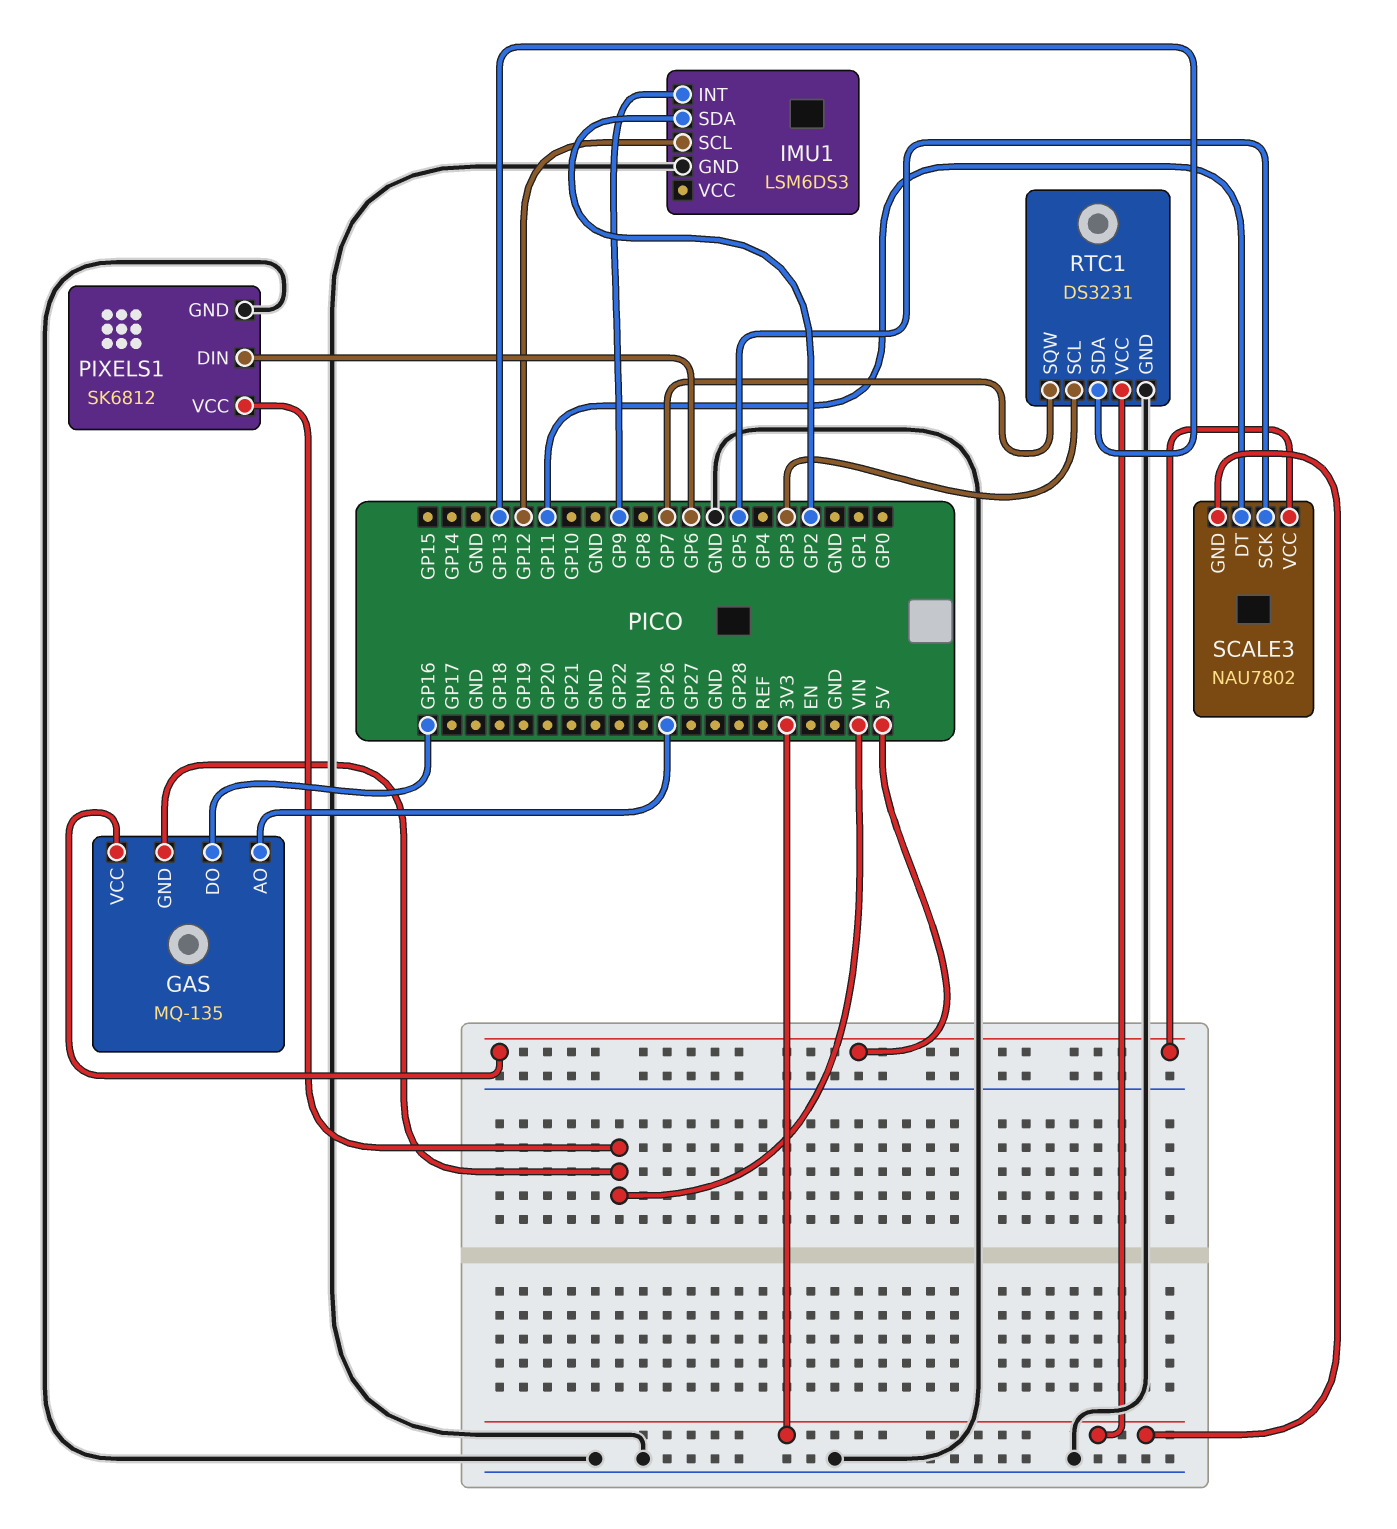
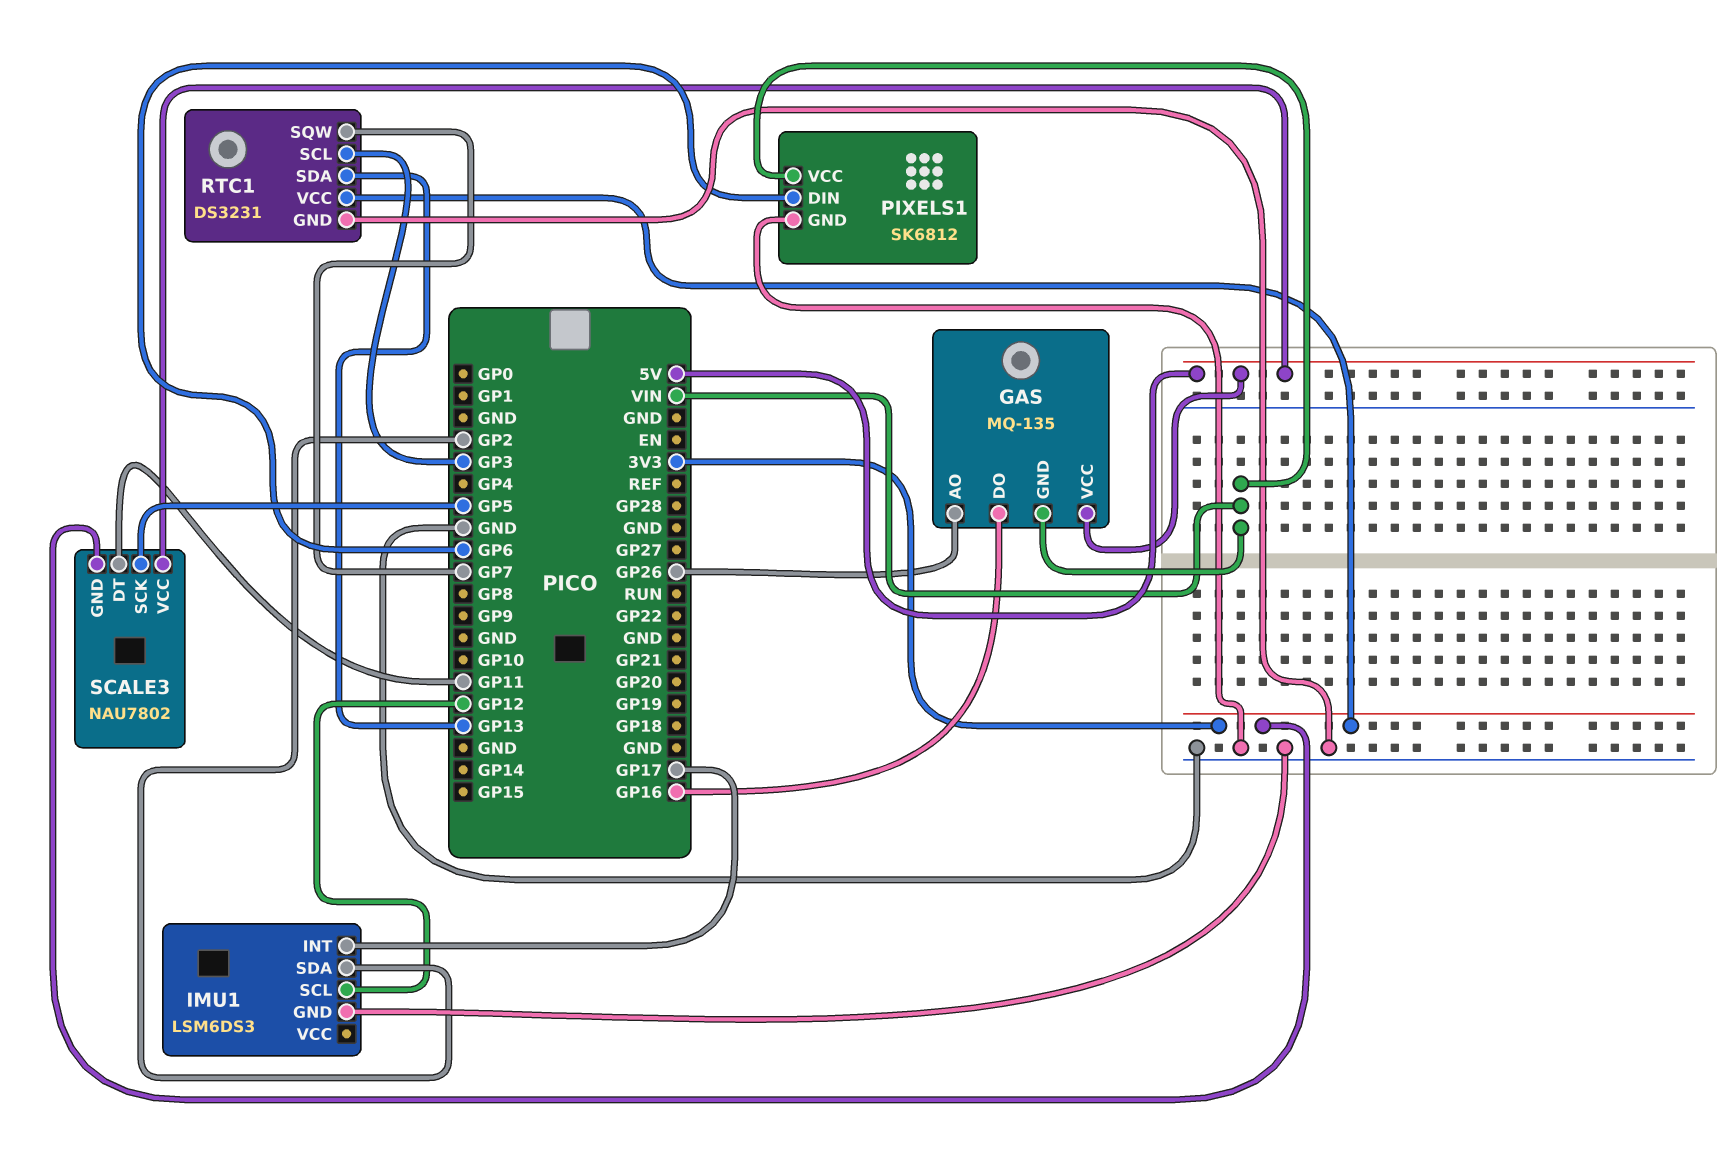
IMU1 pin INT: GP9 -> GP17

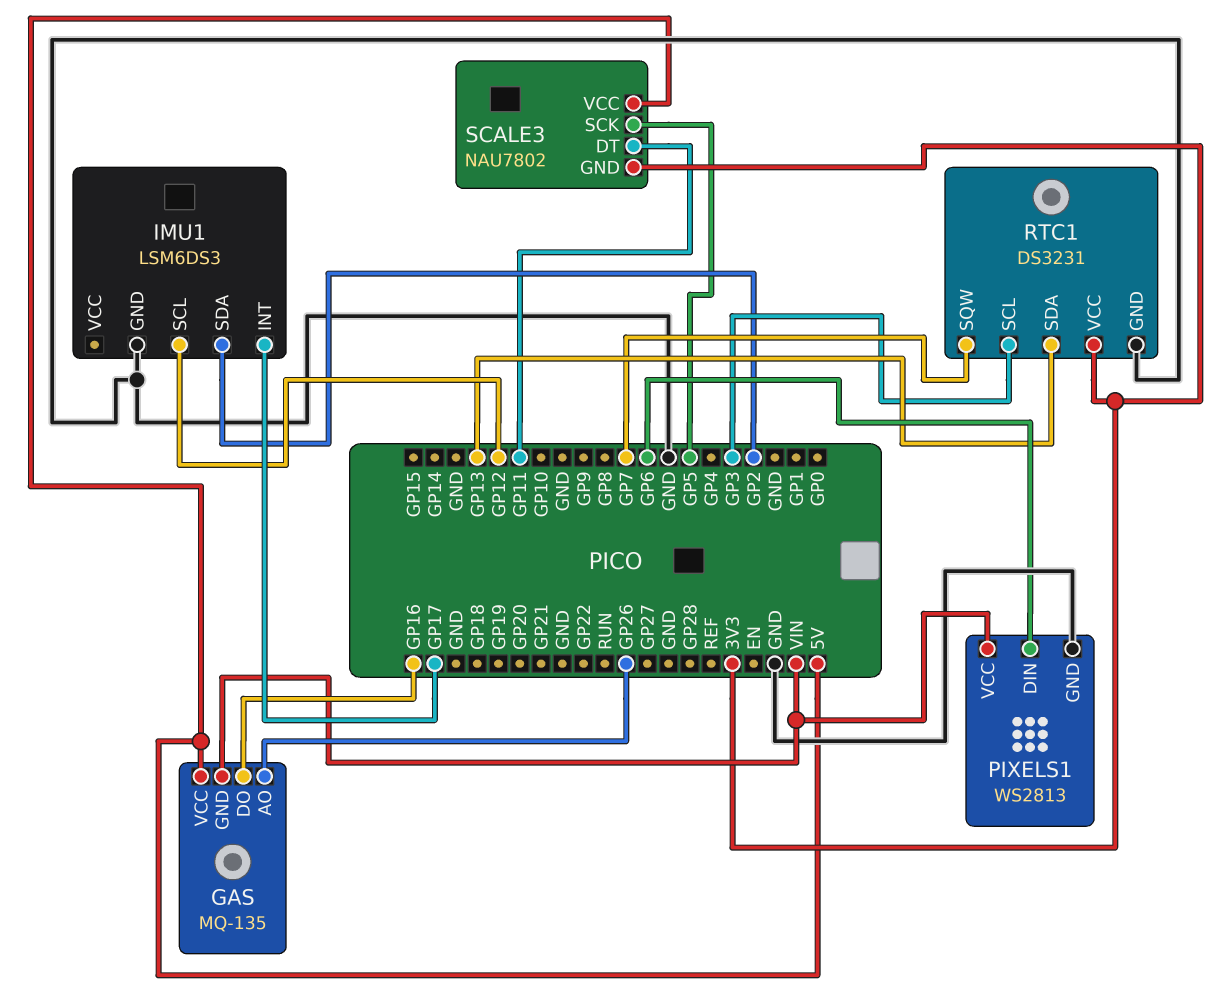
PIXELS1: SK6812 -> WS2813

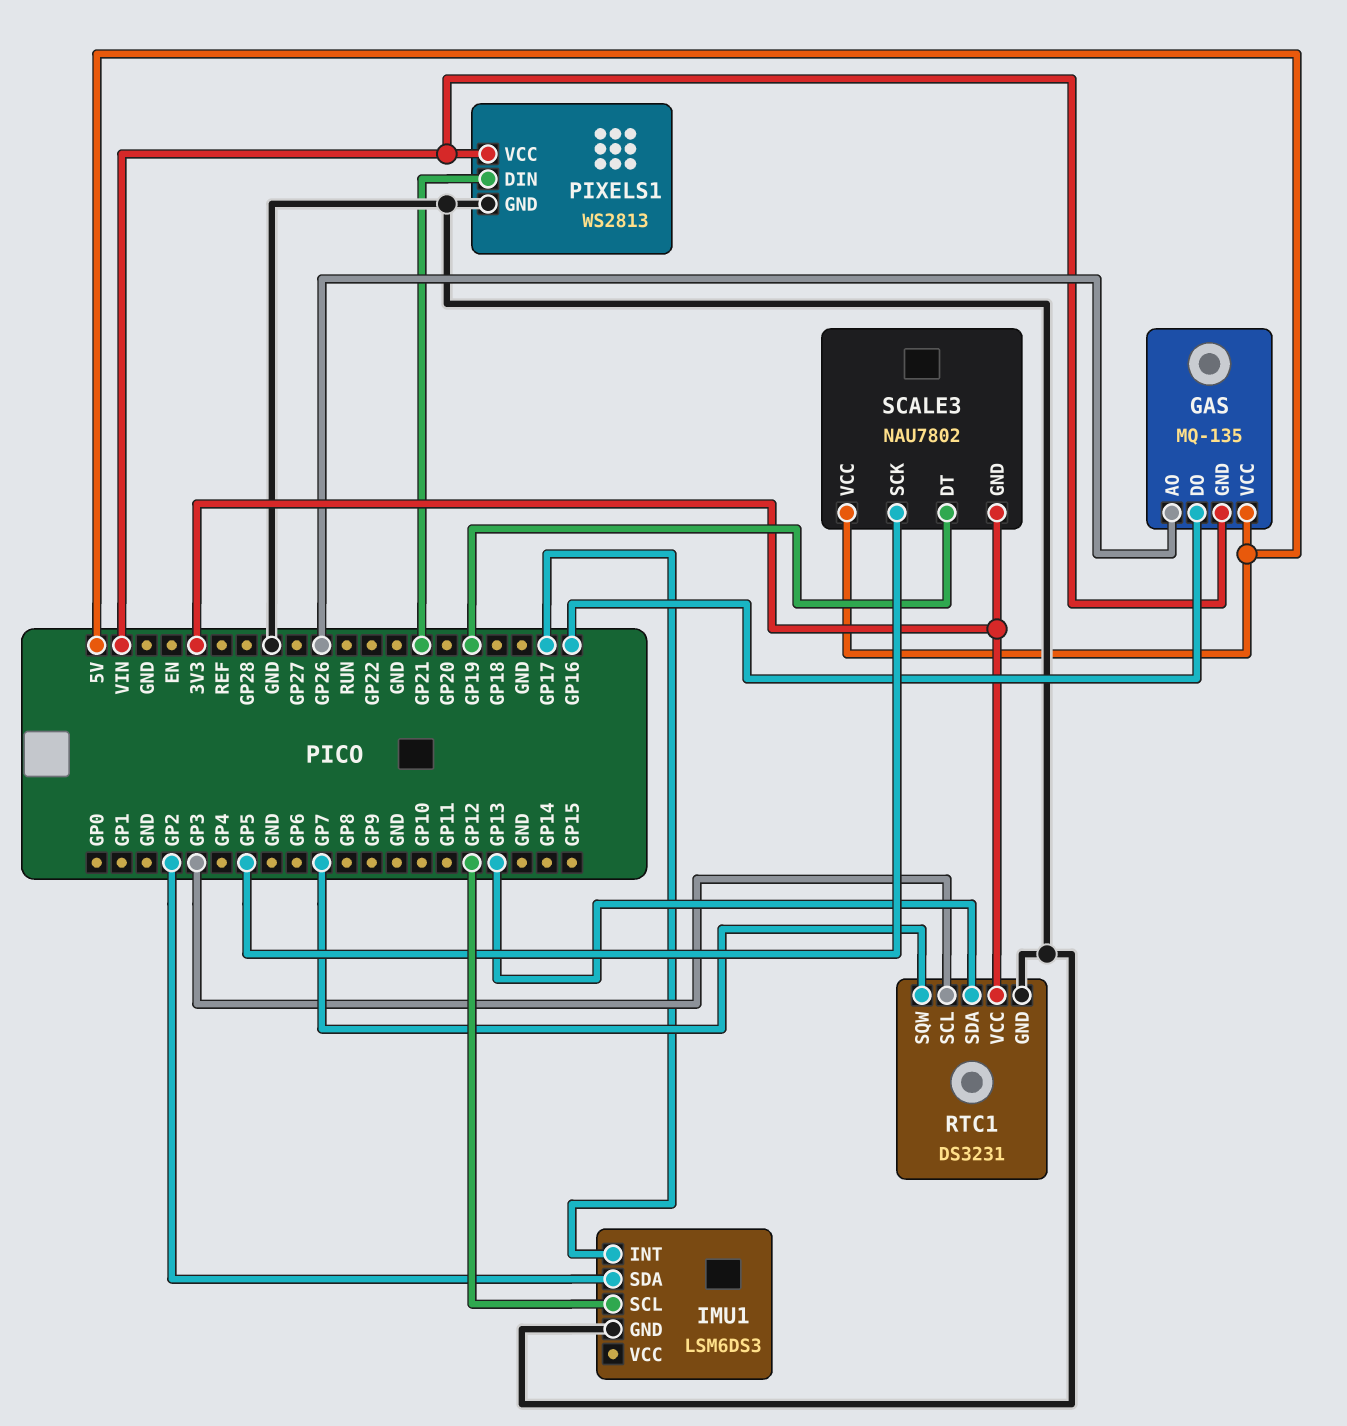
PIXELS1 pin DIN: GP6 -> GP21
SCALE3 pin DT: GP11 -> GP19

